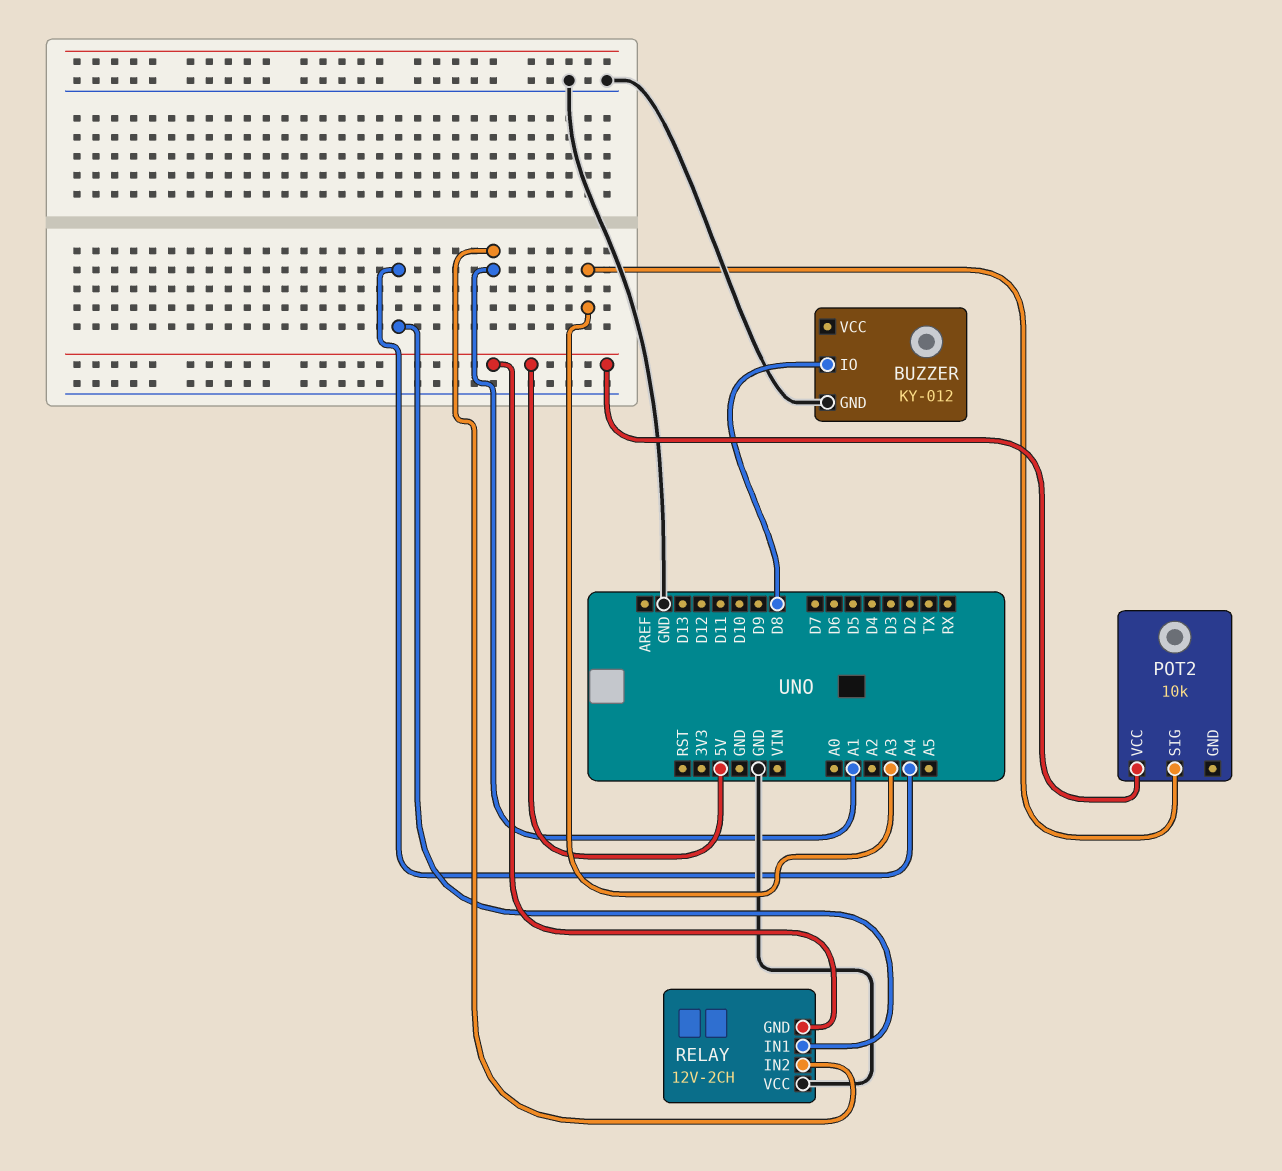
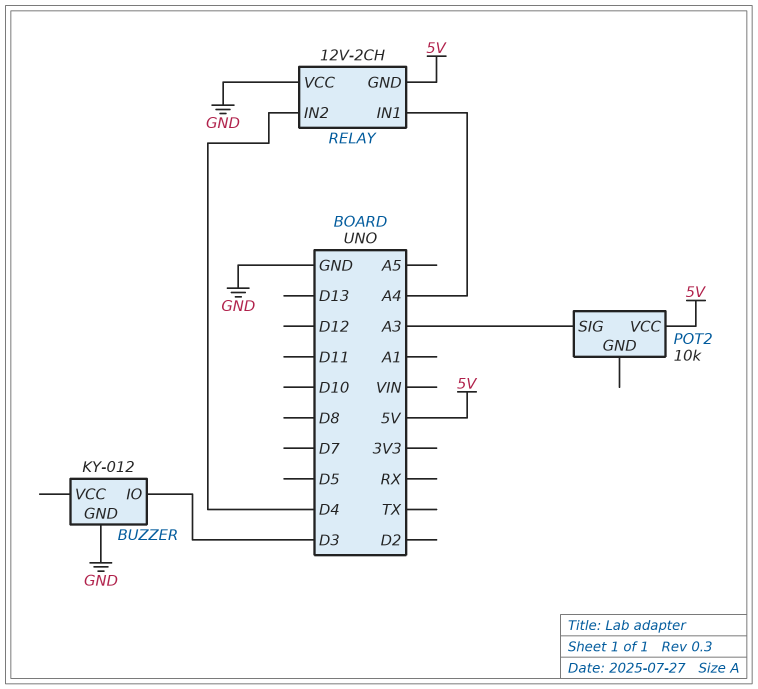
BUZZER pin IO: D8 -> D3
RELAY pin IN2: A1 -> D4

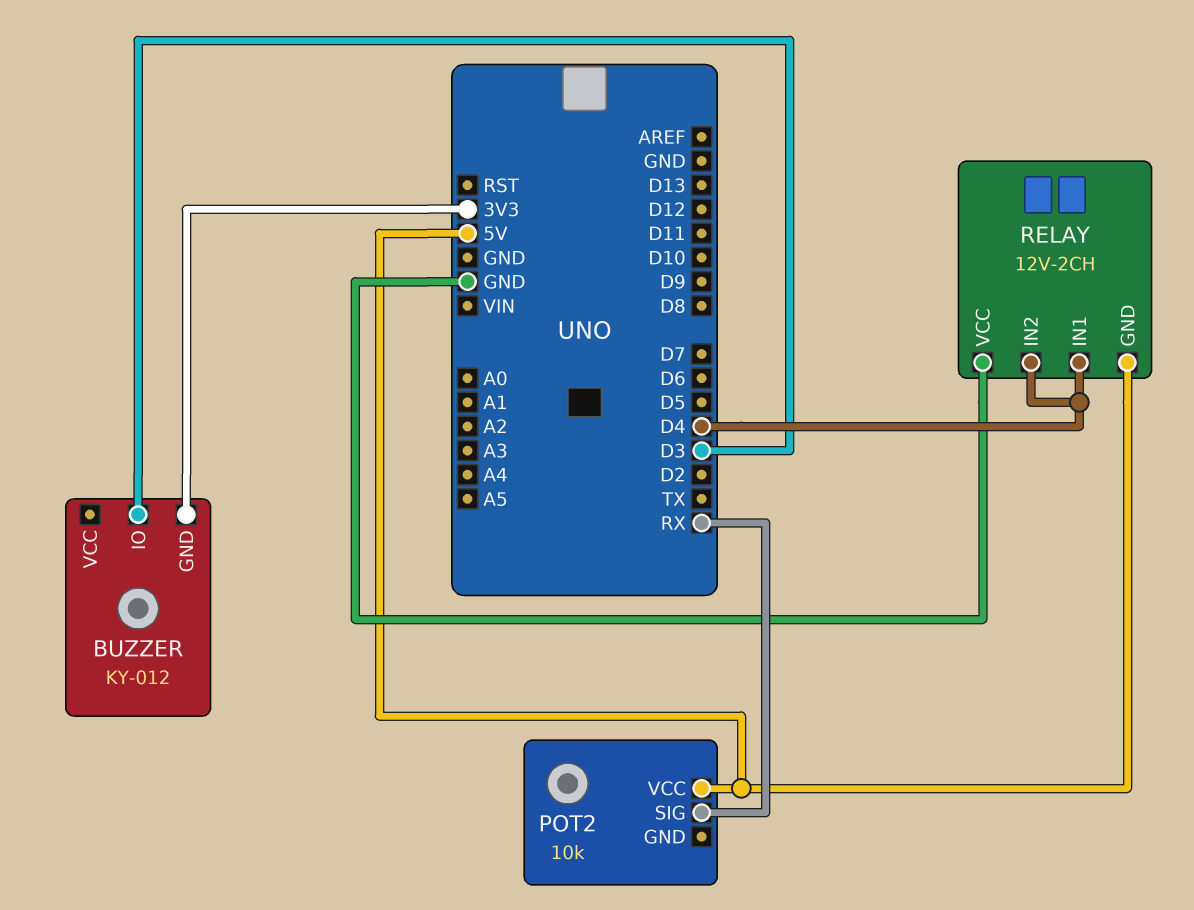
BUZZER pin GND: GND -> 3V3
POT2 pin SIG: A3 -> RX
RELAY pin IN1: A4 -> D4

